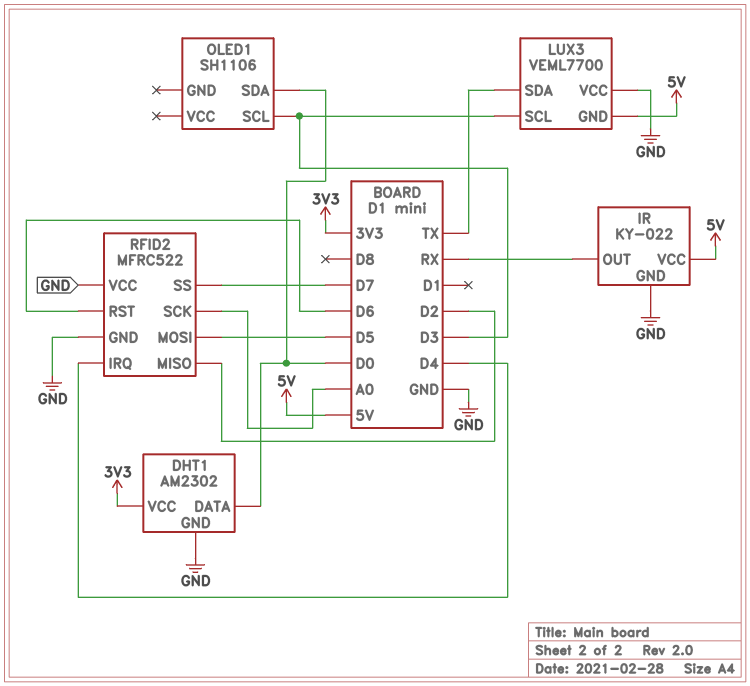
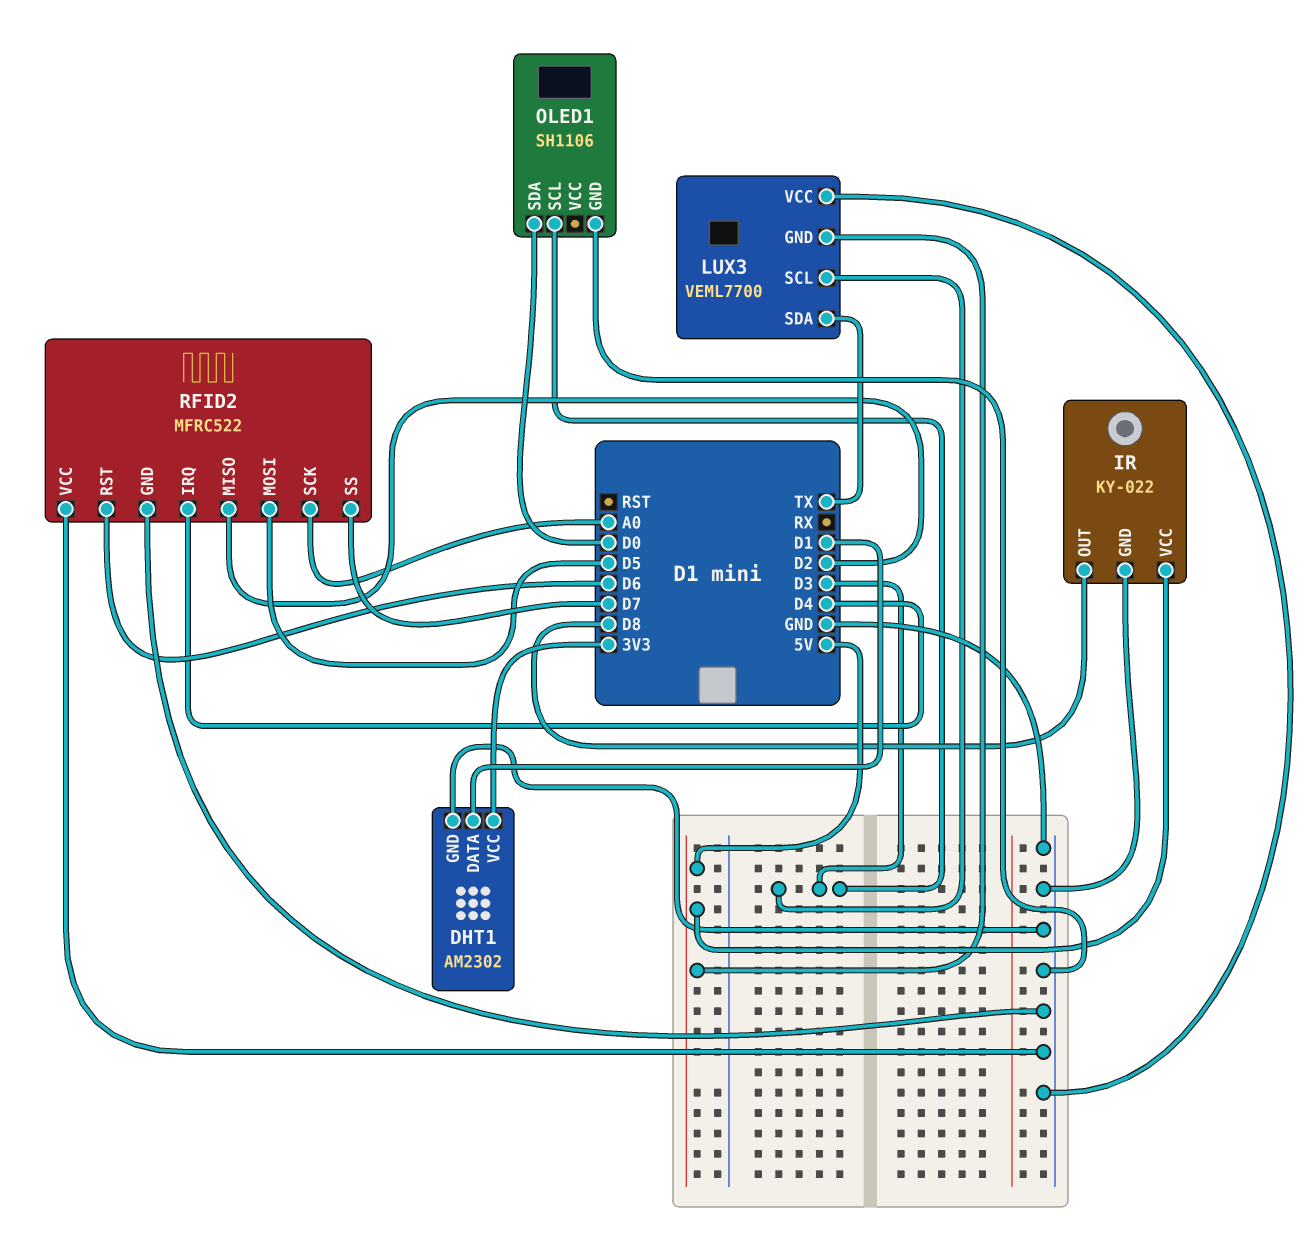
DHT1 pin DATA: D0 -> D1
IR pin OUT: RX -> D8
OLED1 pin GND: none -> GND

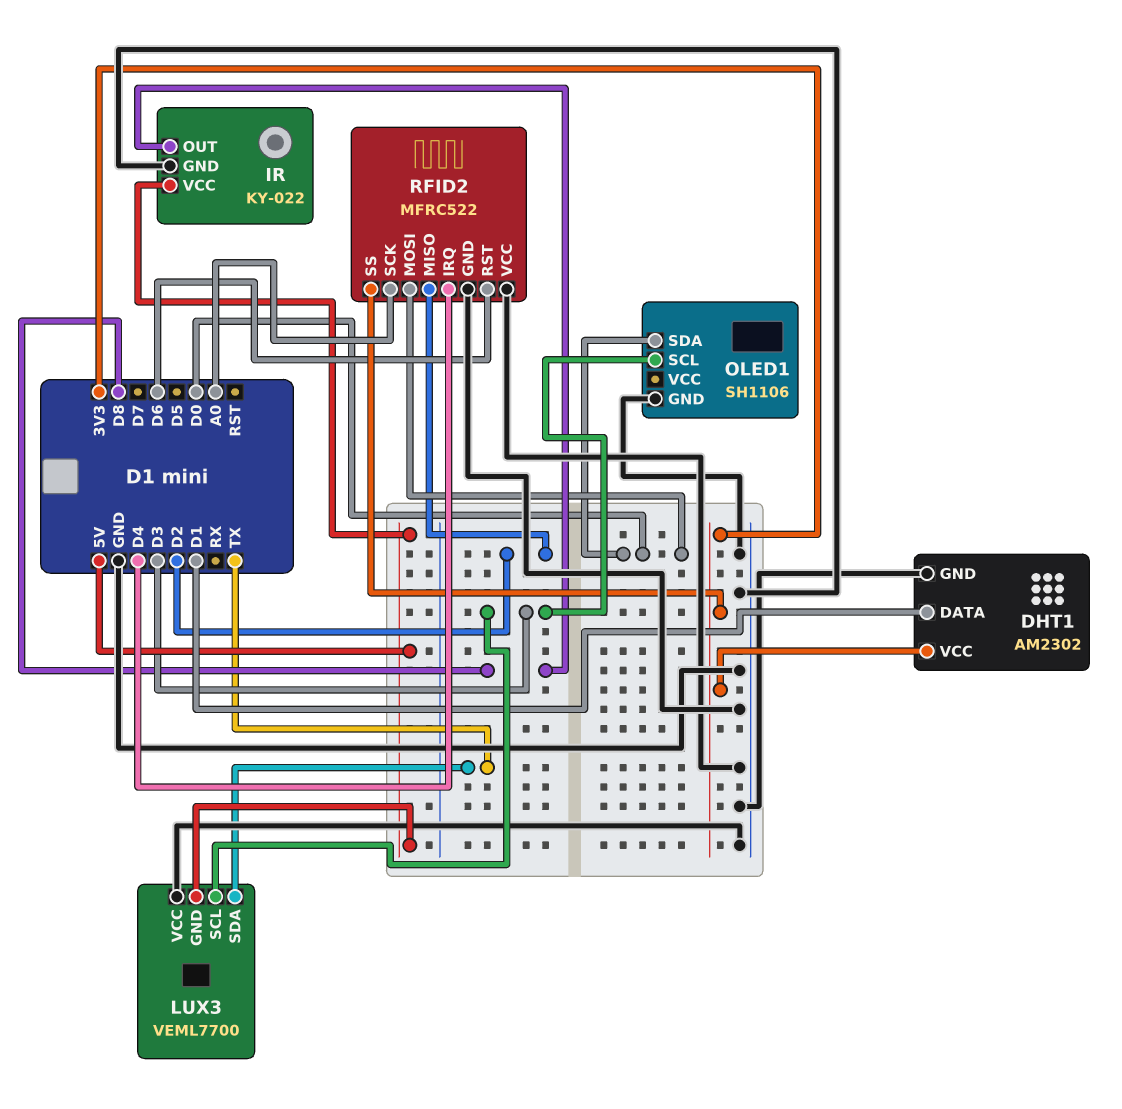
RFID2 pin MOSI: D5 -> D0
RFID2 pin SS: D7 -> 3V3

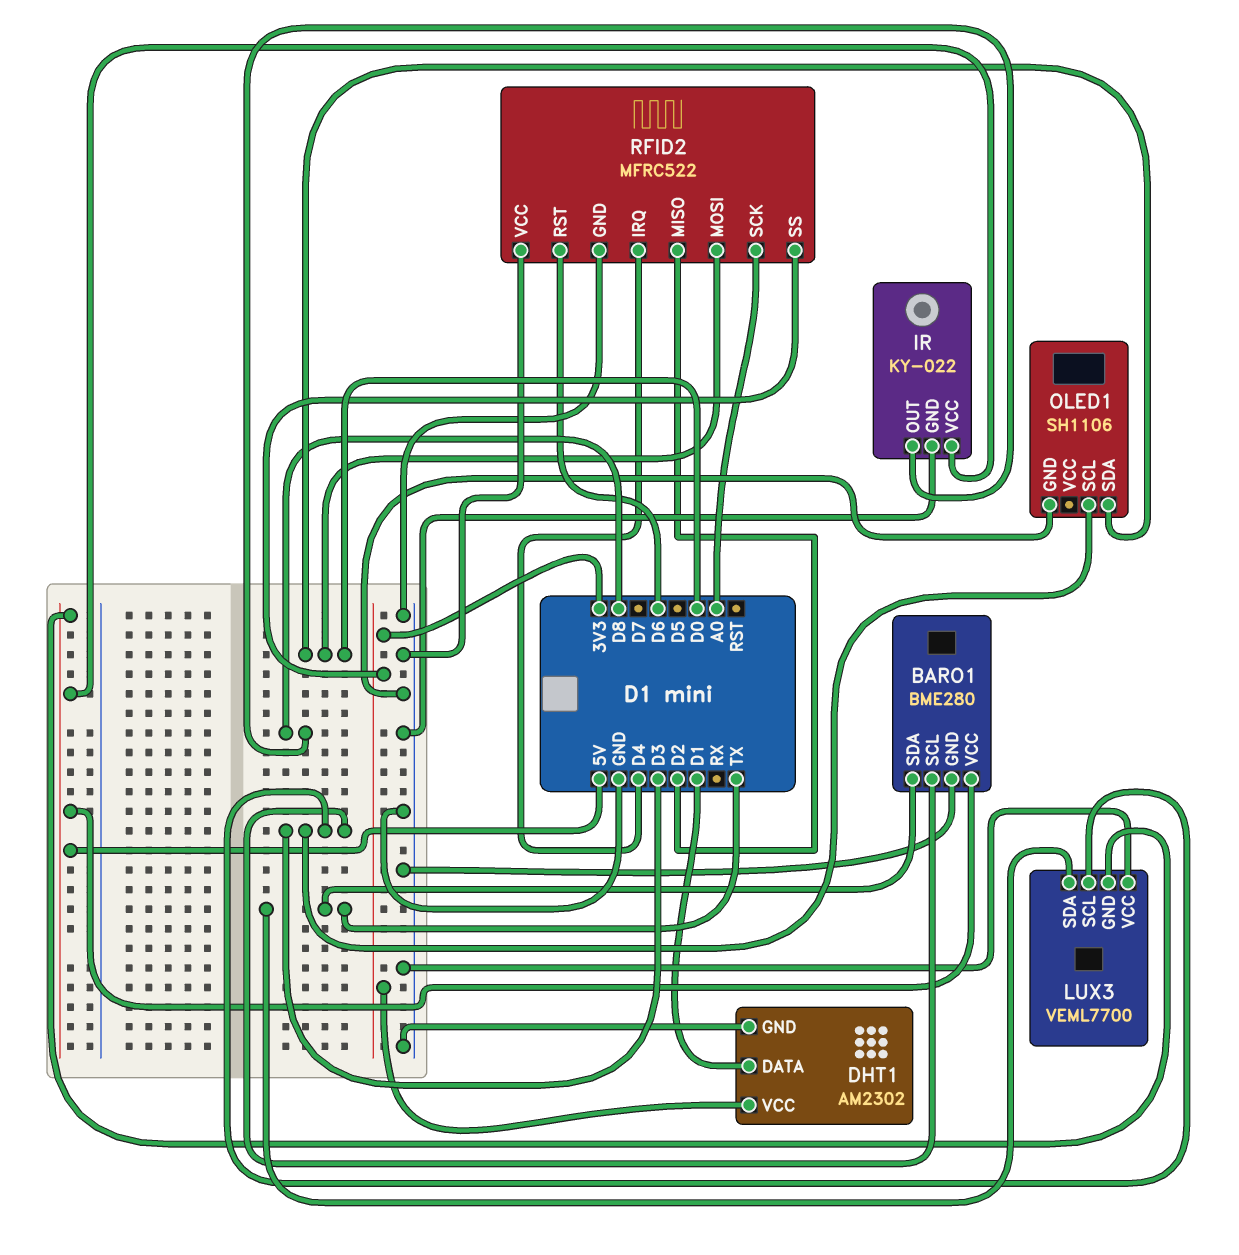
BARO1: none -> BME280
BARO1 pin GND: none -> GND
BARO1 pin SCL: none -> D3
BARO1 pin SDA: none -> TX
BARO1 pin VCC: none -> 5V

